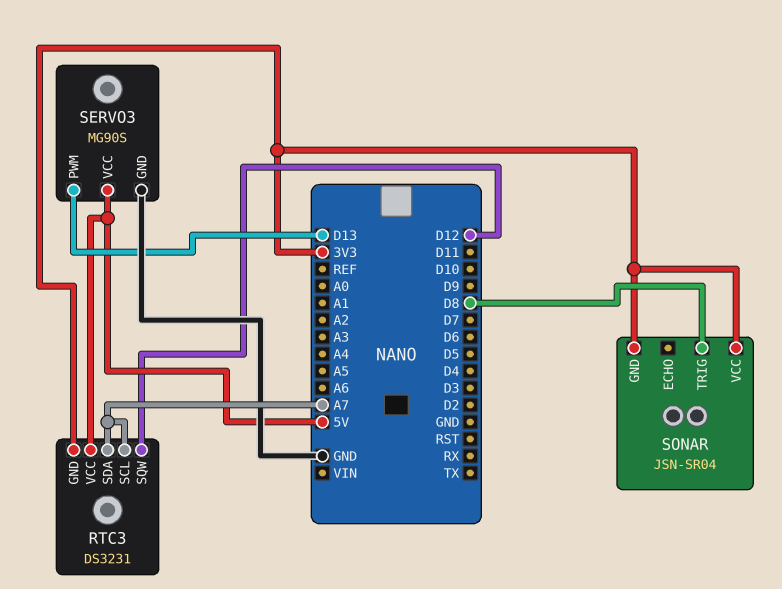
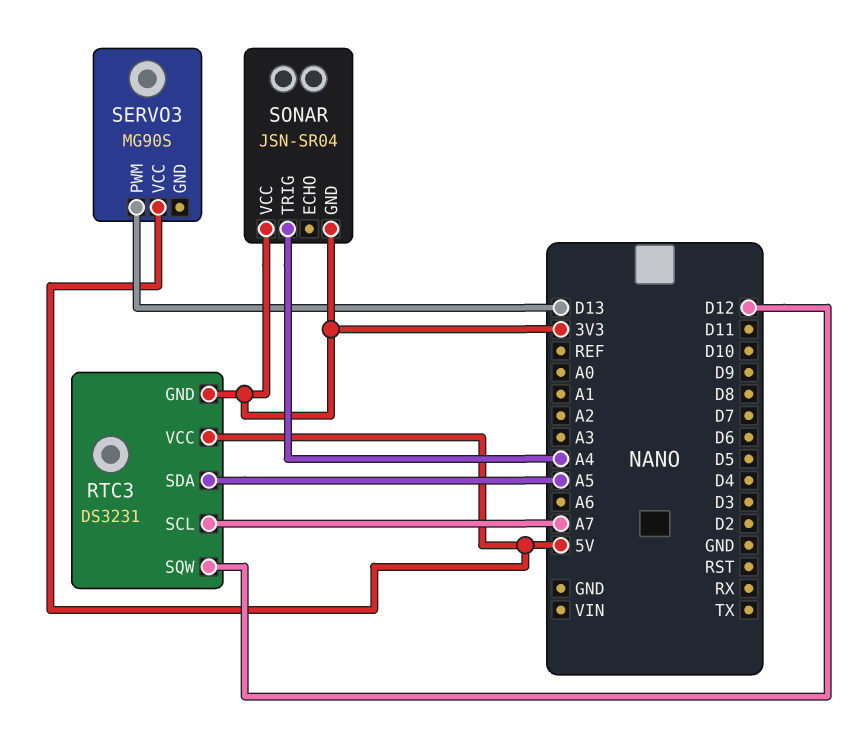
RTC3 pin SDA: A7 -> A5
SERVO3 pin GND: GND -> none
SONAR pin TRIG: D8 -> A4

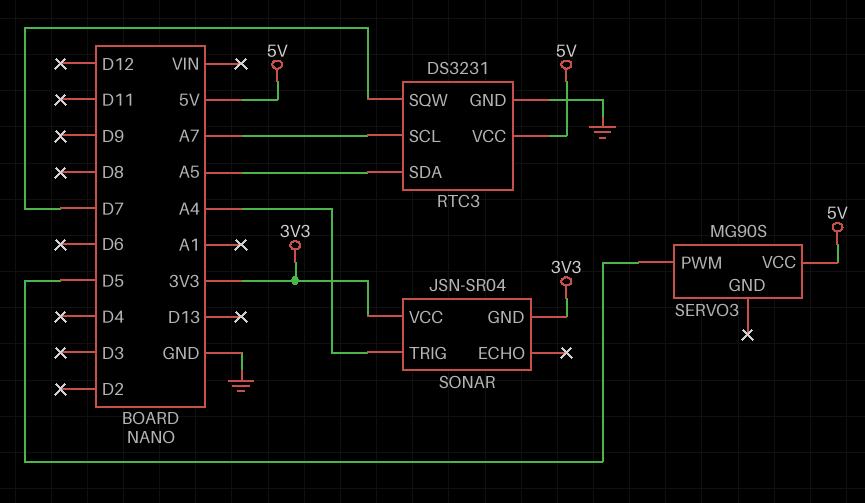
RTC3 pin GND: 3V3 -> GND
RTC3 pin SQW: D12 -> D7
SERVO3 pin PWM: D13 -> D5

